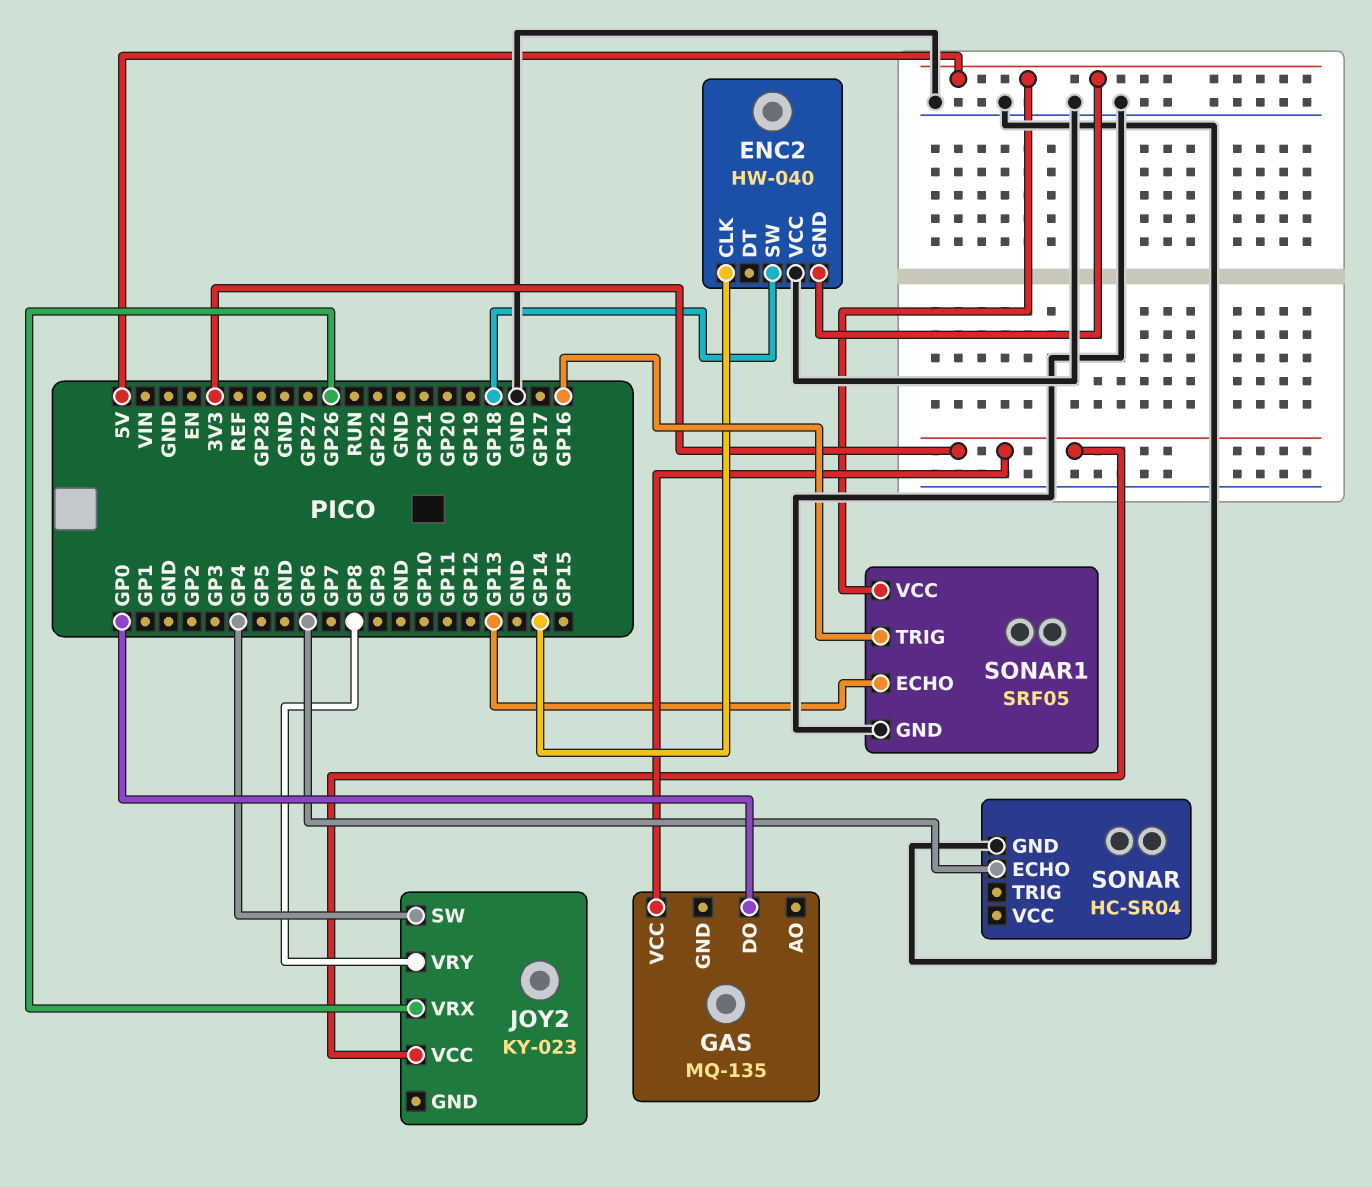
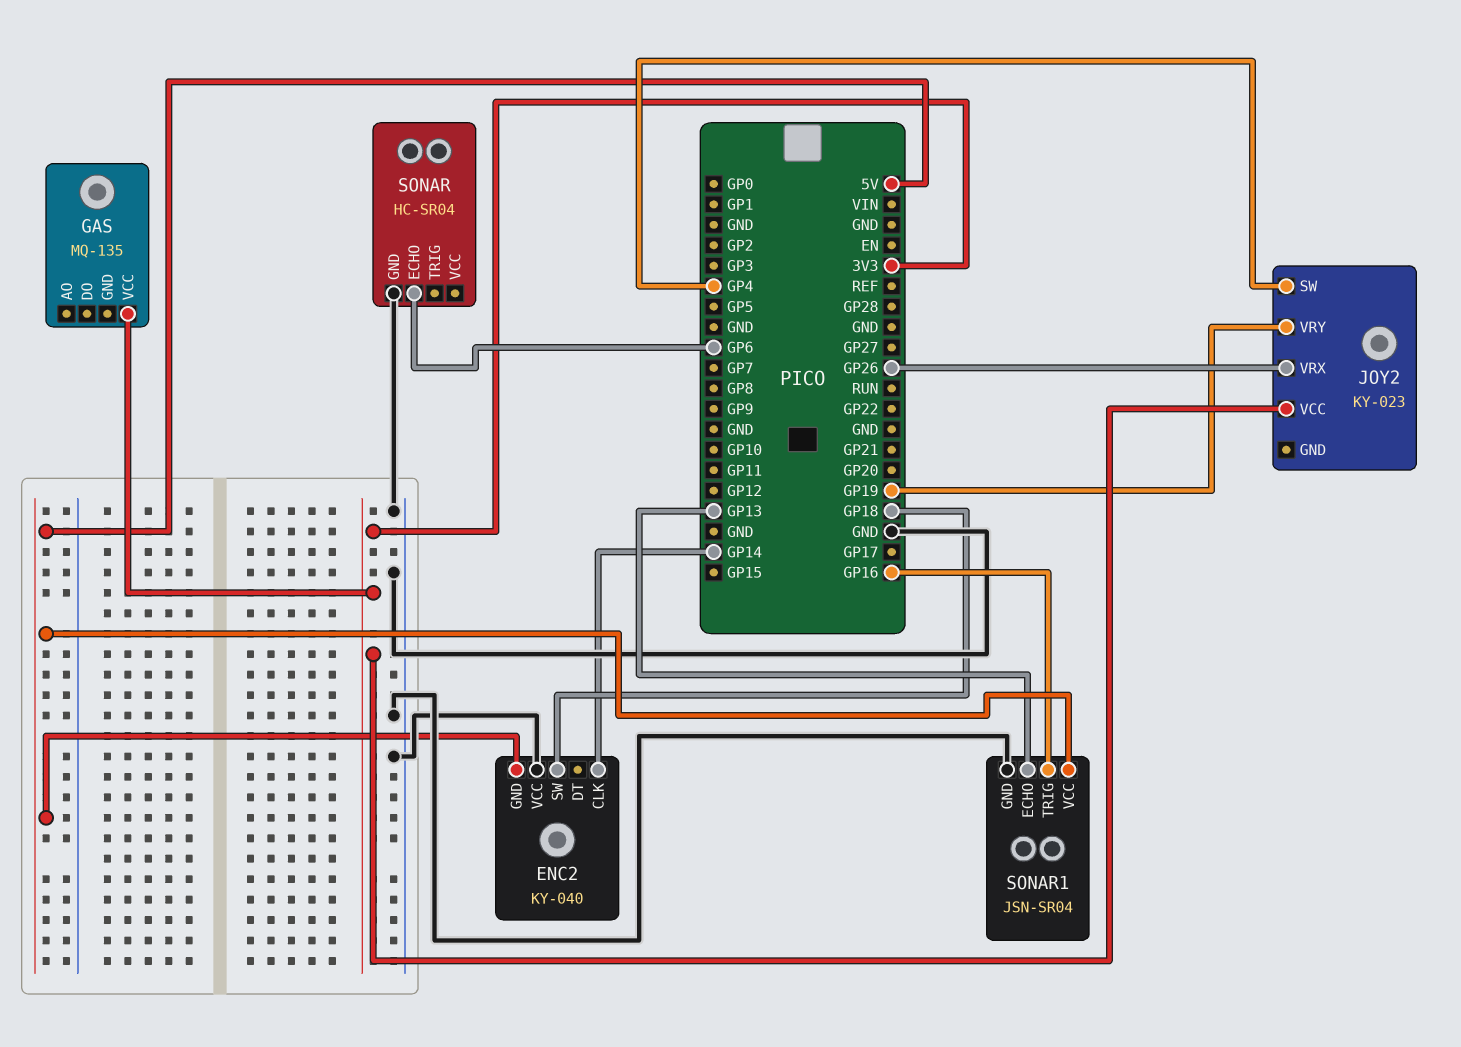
ENC2: HW-040 -> KY-040
GAS pin DO: GP0 -> none
JOY2 pin VRY: GP8 -> GP19
SONAR1: SRF05 -> JSN-SR04

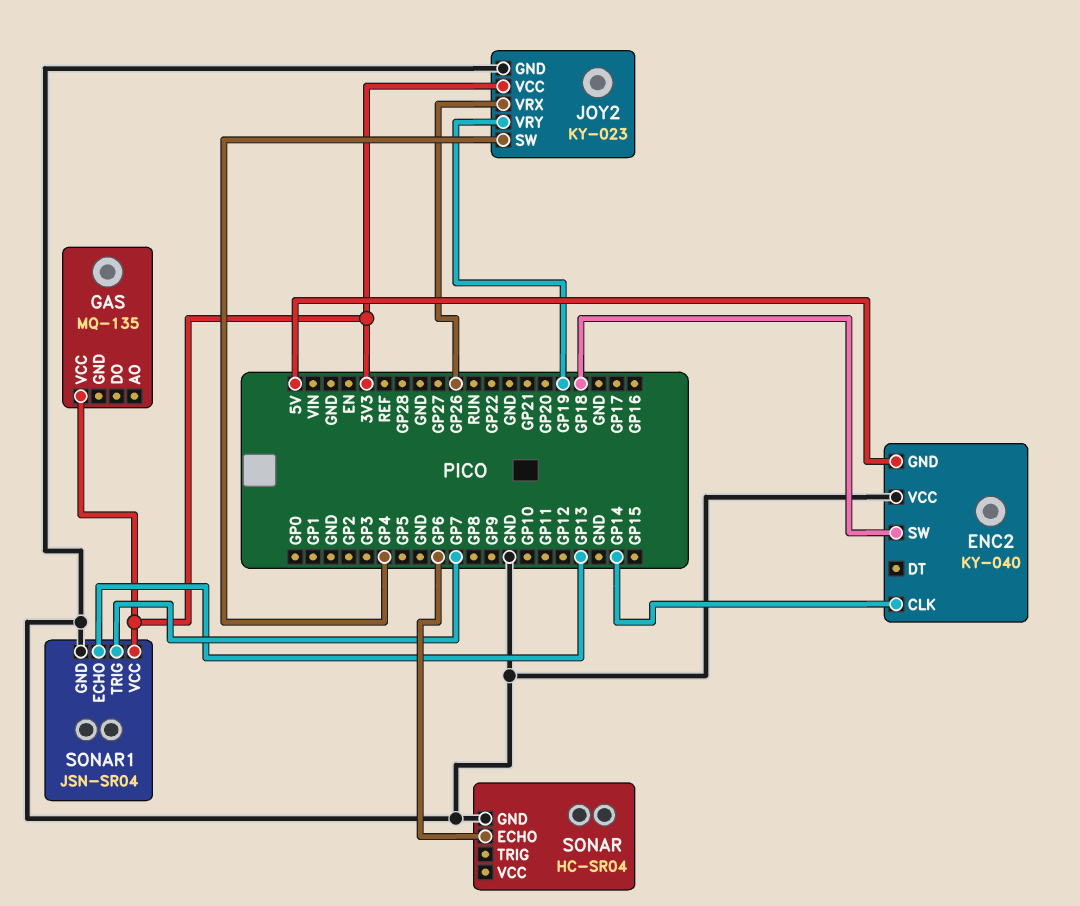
JOY2 pin GND: none -> GND
SONAR1 pin TRIG: GP16 -> GP7
SONAR1 pin VCC: 5V -> 3V3

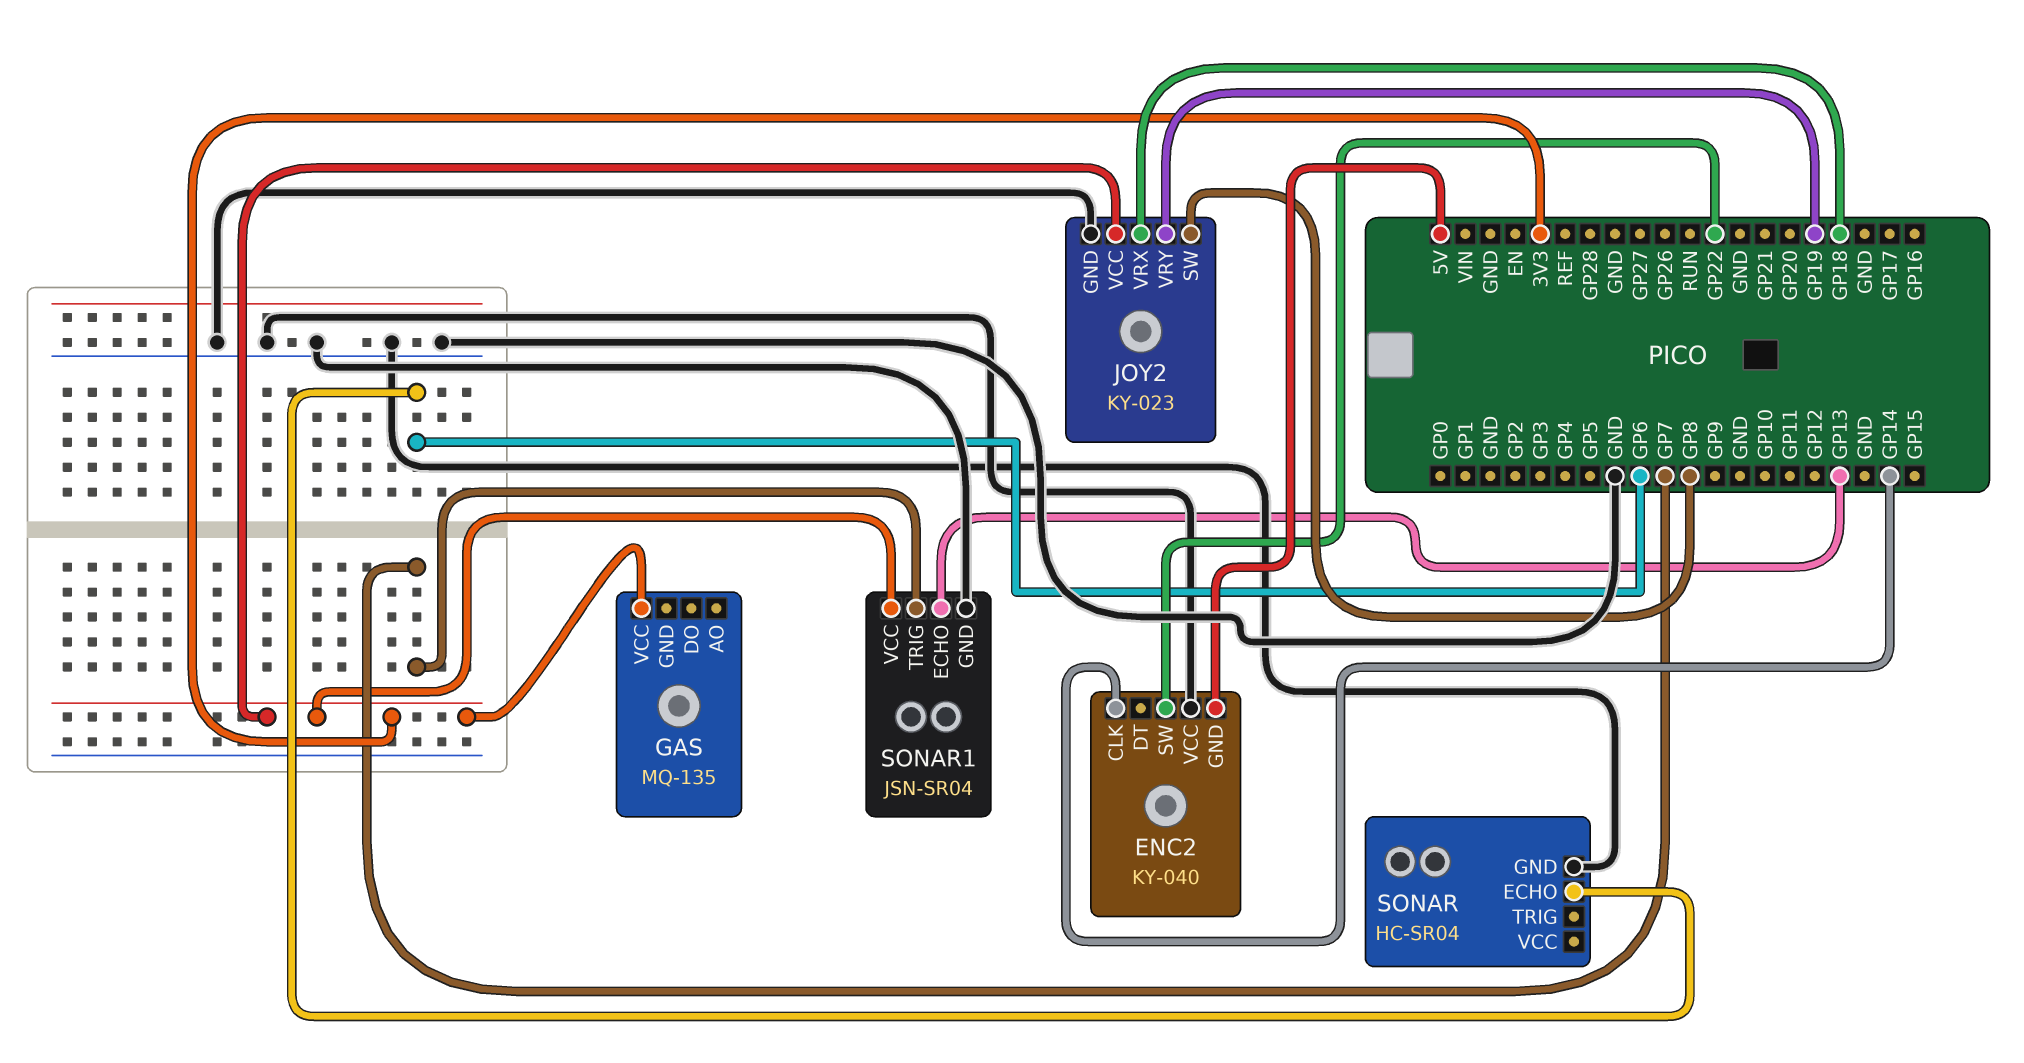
ENC2 pin SW: GP18 -> GP22
JOY2 pin SW: GP4 -> GP8
JOY2 pin VRX: GP26 -> GP18

